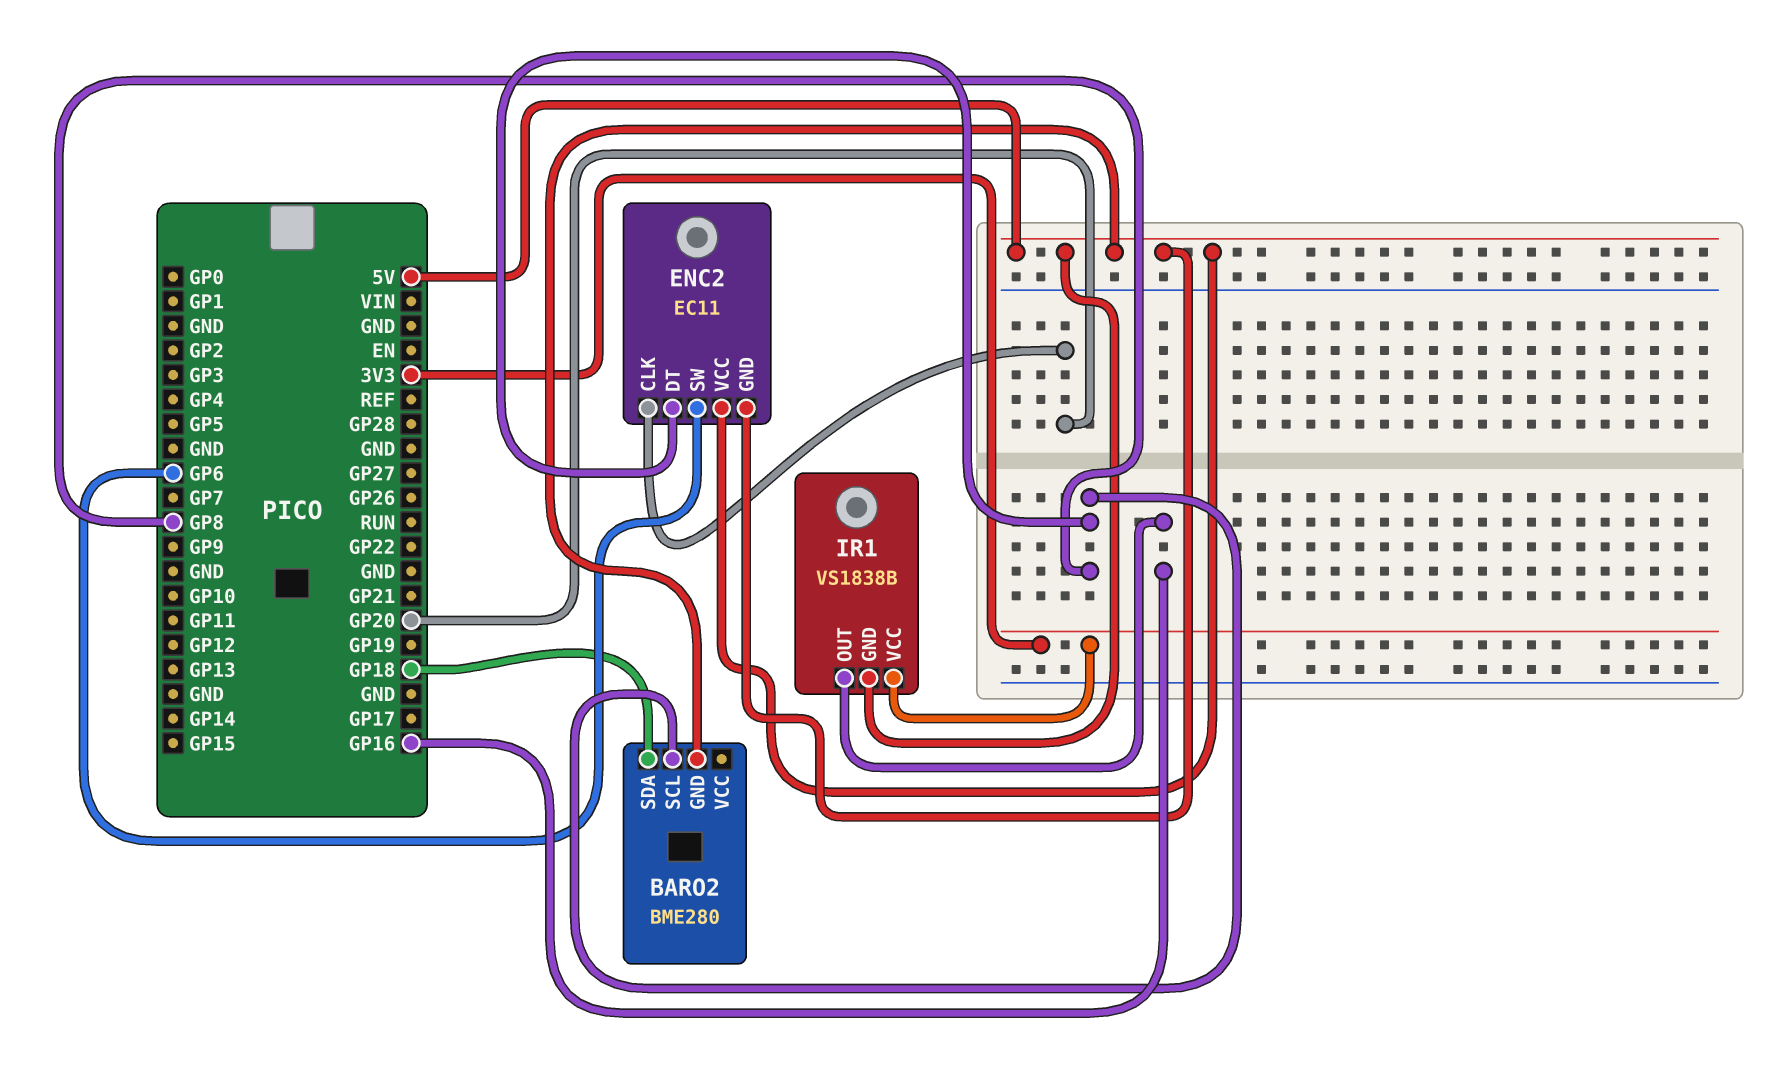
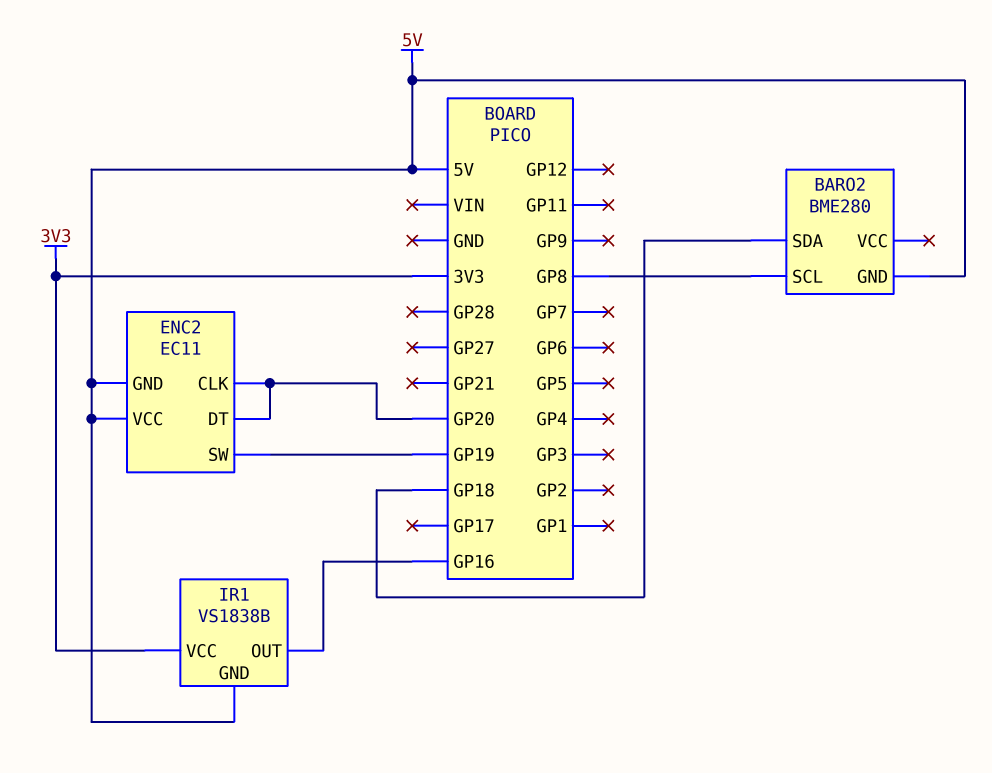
ENC2 pin DT: GP8 -> GP20
ENC2 pin SW: GP6 -> GP19

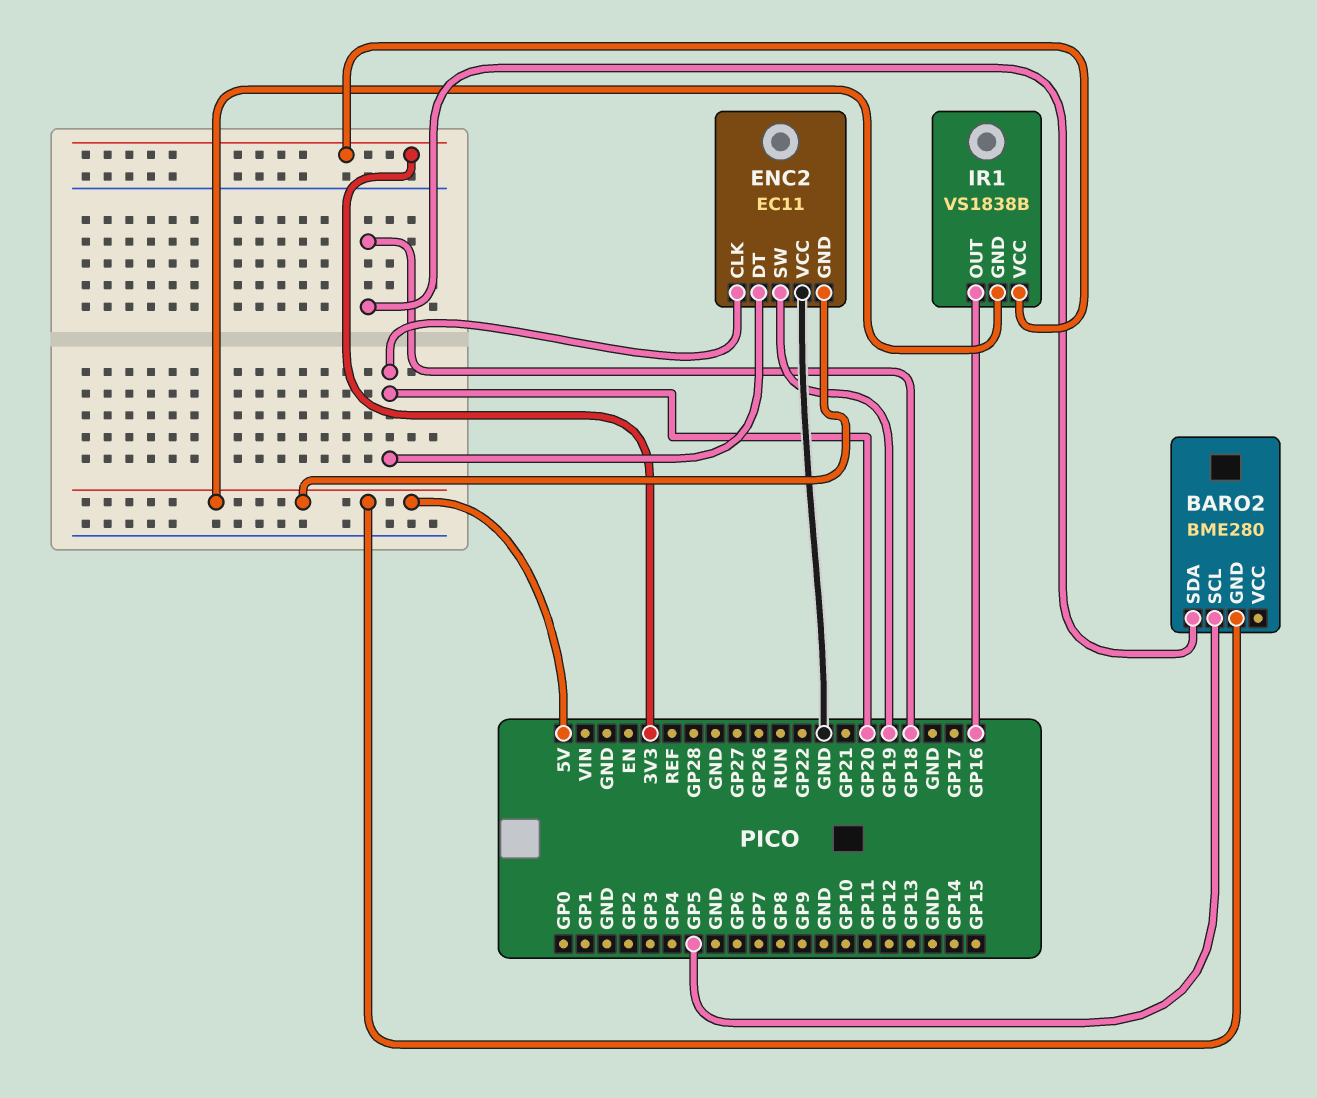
BARO2 pin SCL: GP8 -> GP5
ENC2 pin VCC: 5V -> GND

